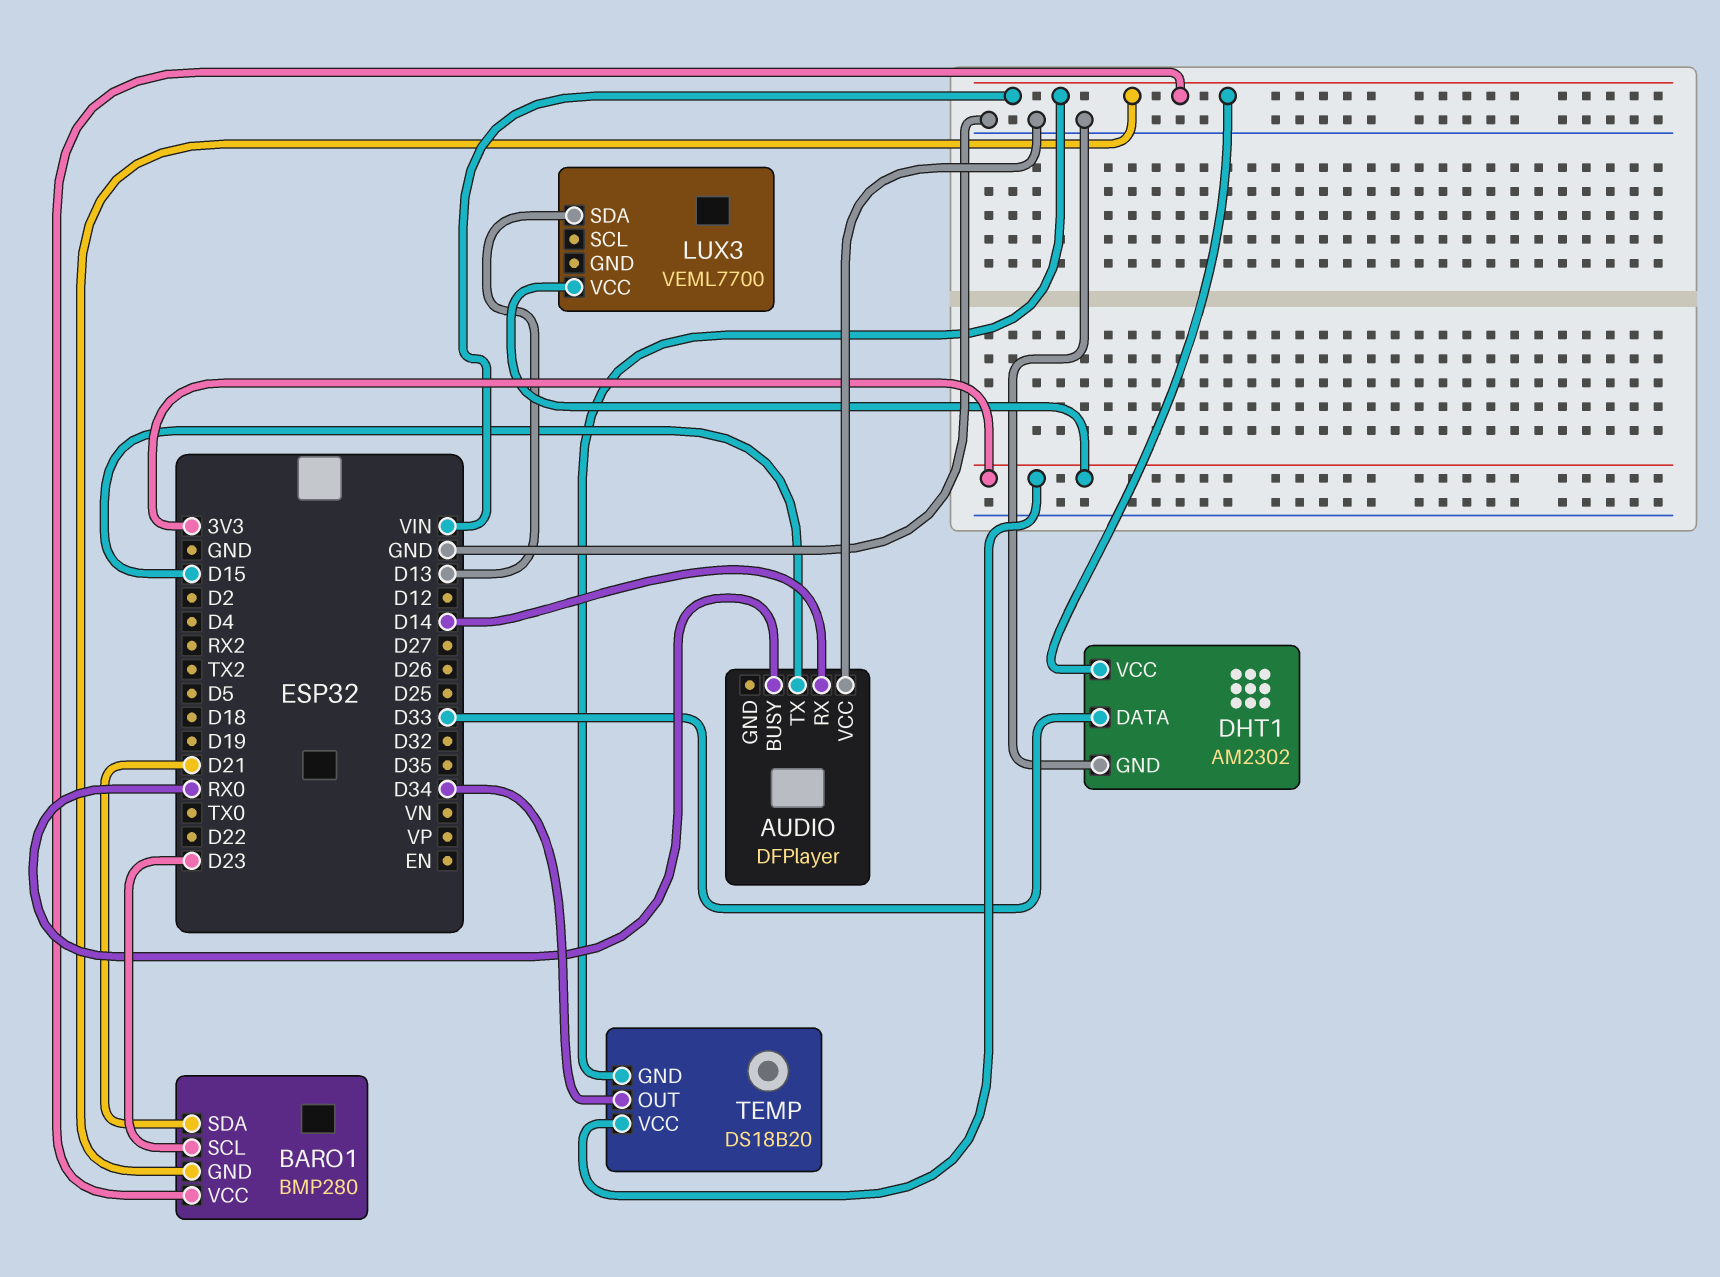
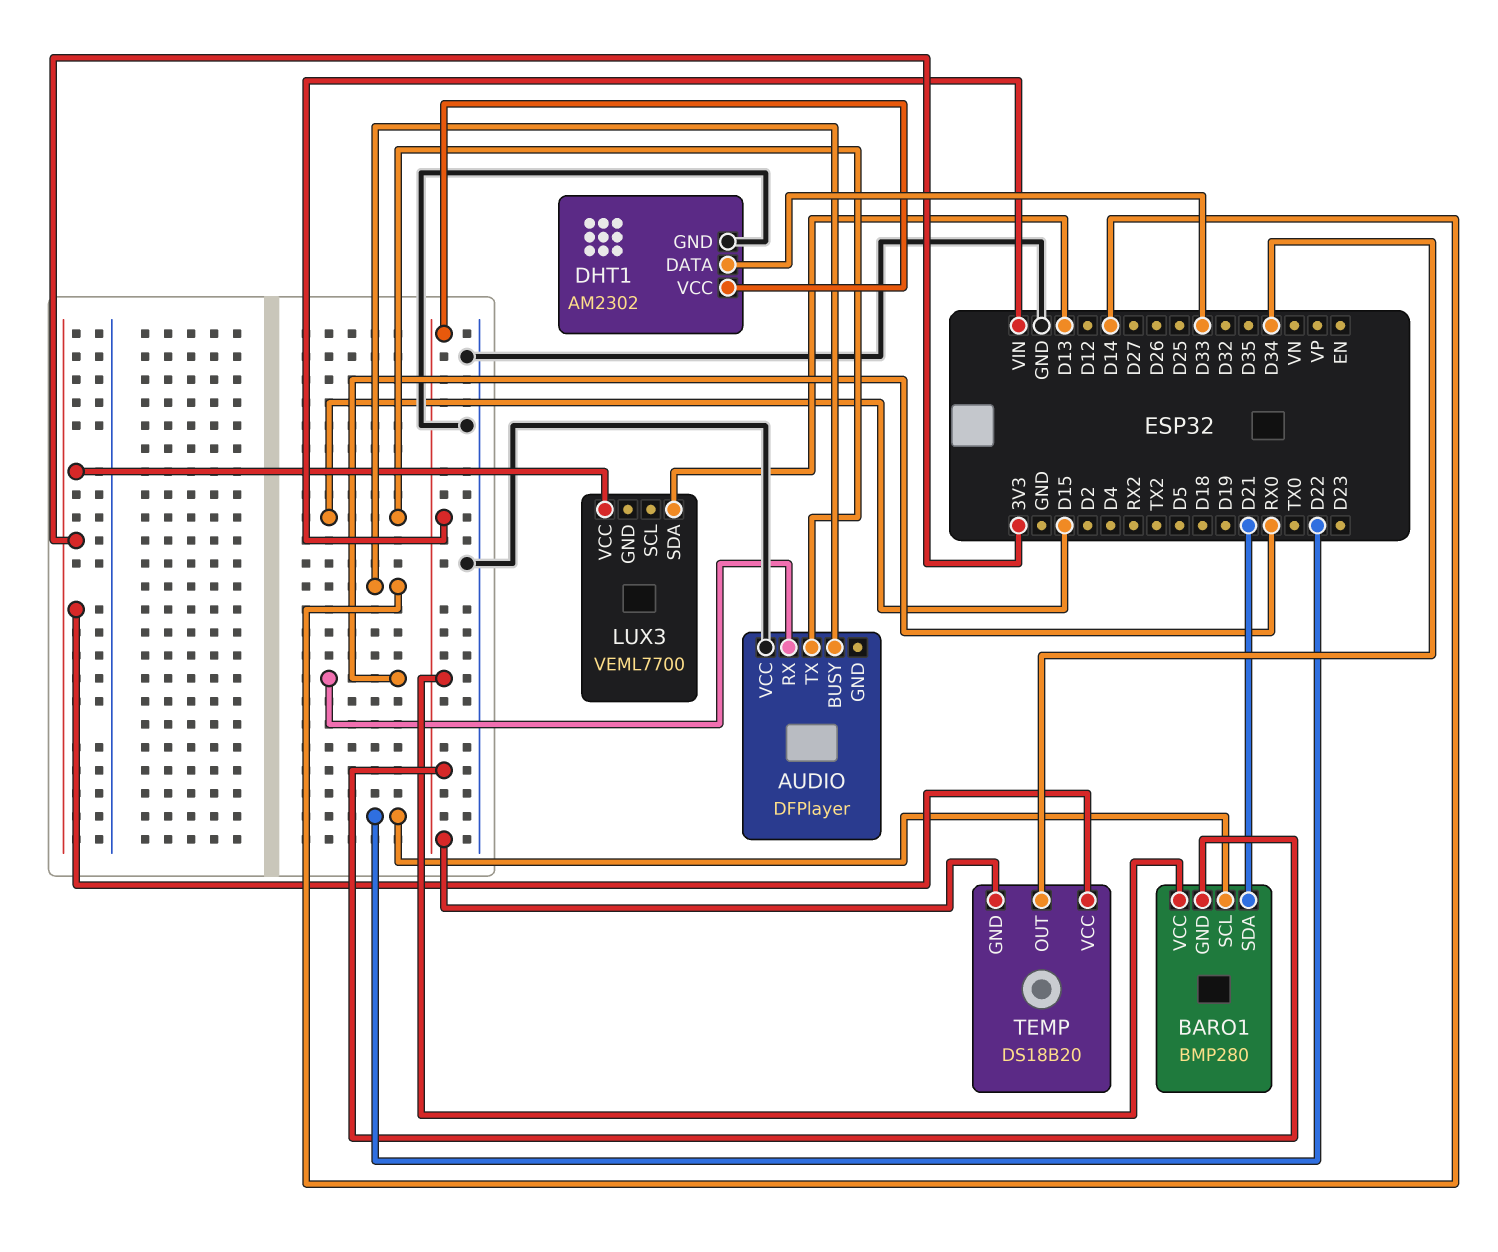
AUDIO pin BUSY: RX0 -> D14
AUDIO pin RX: D14 -> RX0
BARO1 pin SCL: D23 -> D22

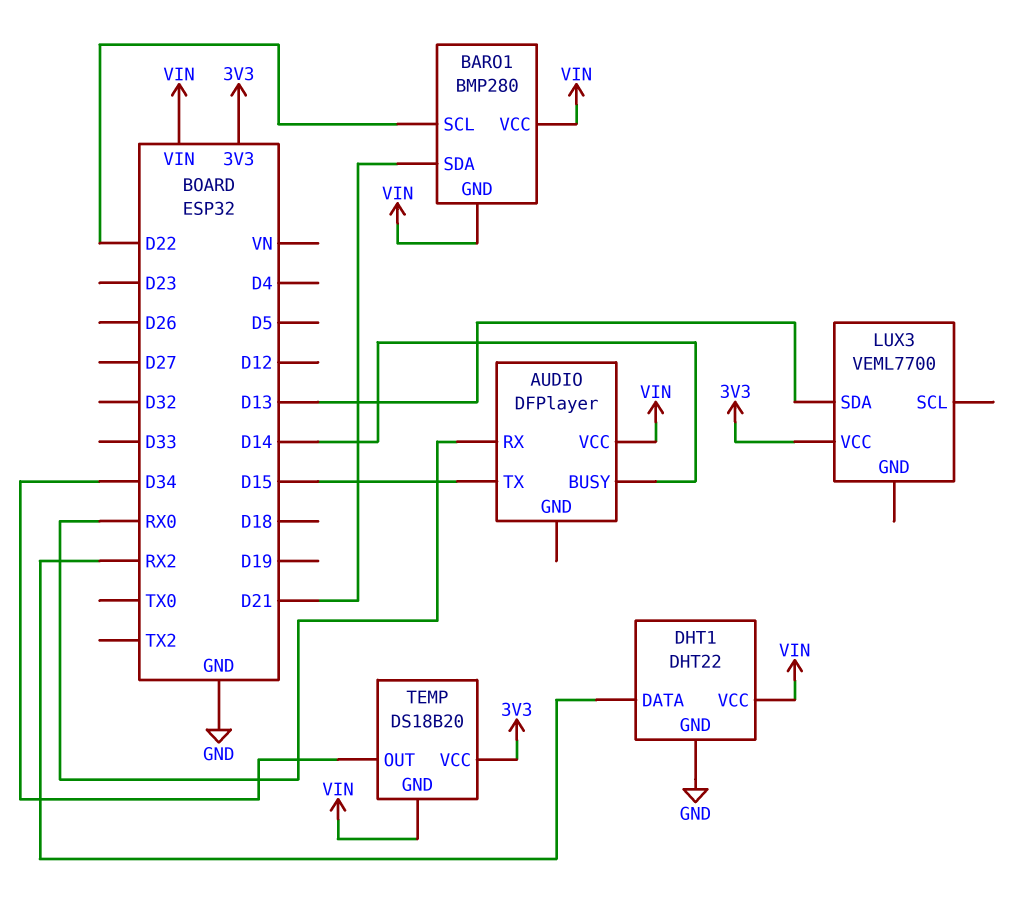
AUDIO pin VCC: GND -> VIN
DHT1: AM2302 -> DHT22
DHT1 pin DATA: D33 -> RX2

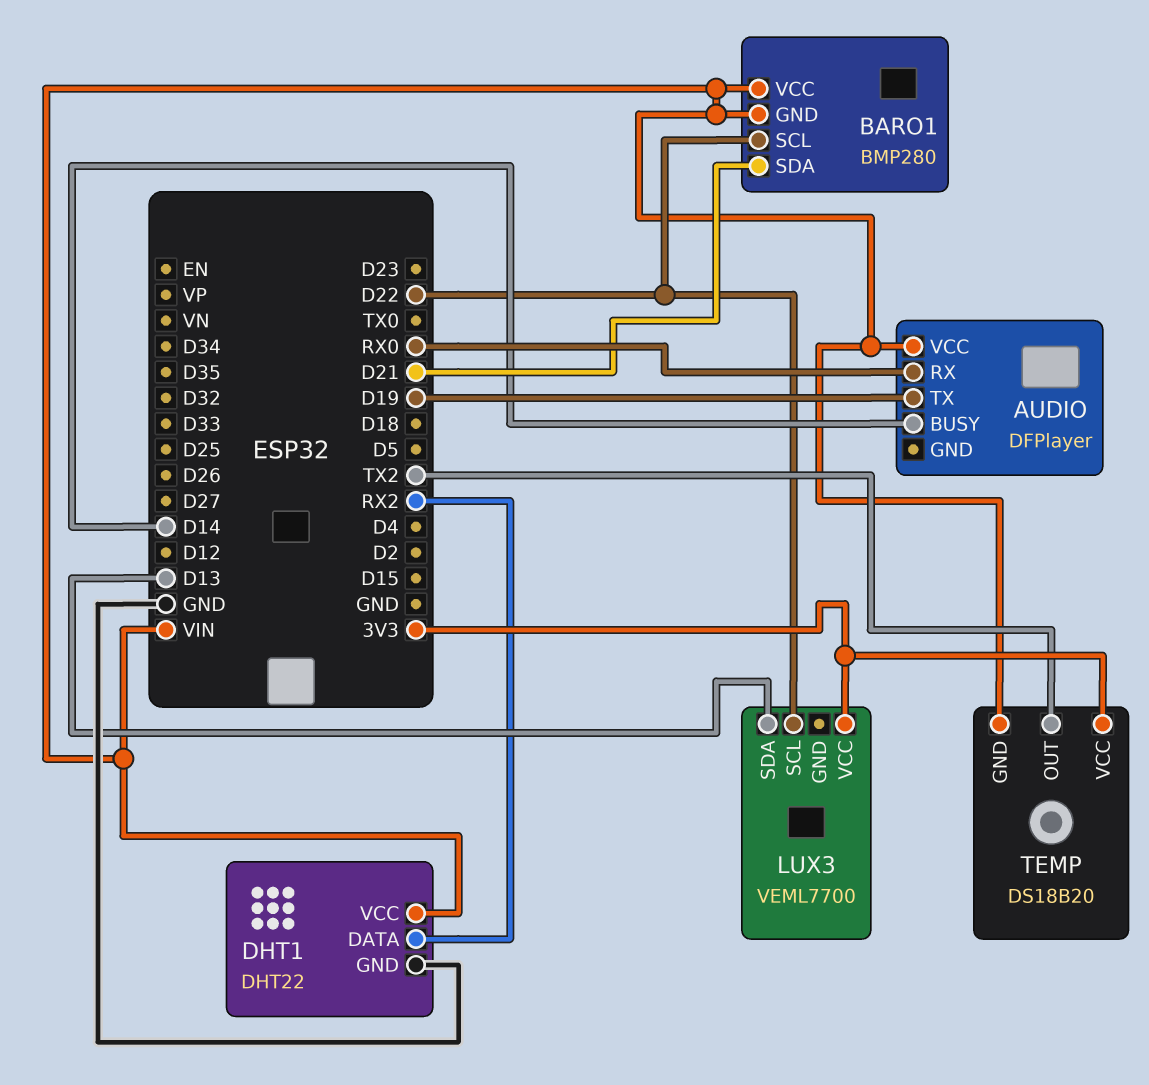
AUDIO pin TX: D15 -> D19
LUX3 pin SCL: none -> D22
TEMP pin OUT: D34 -> TX2

